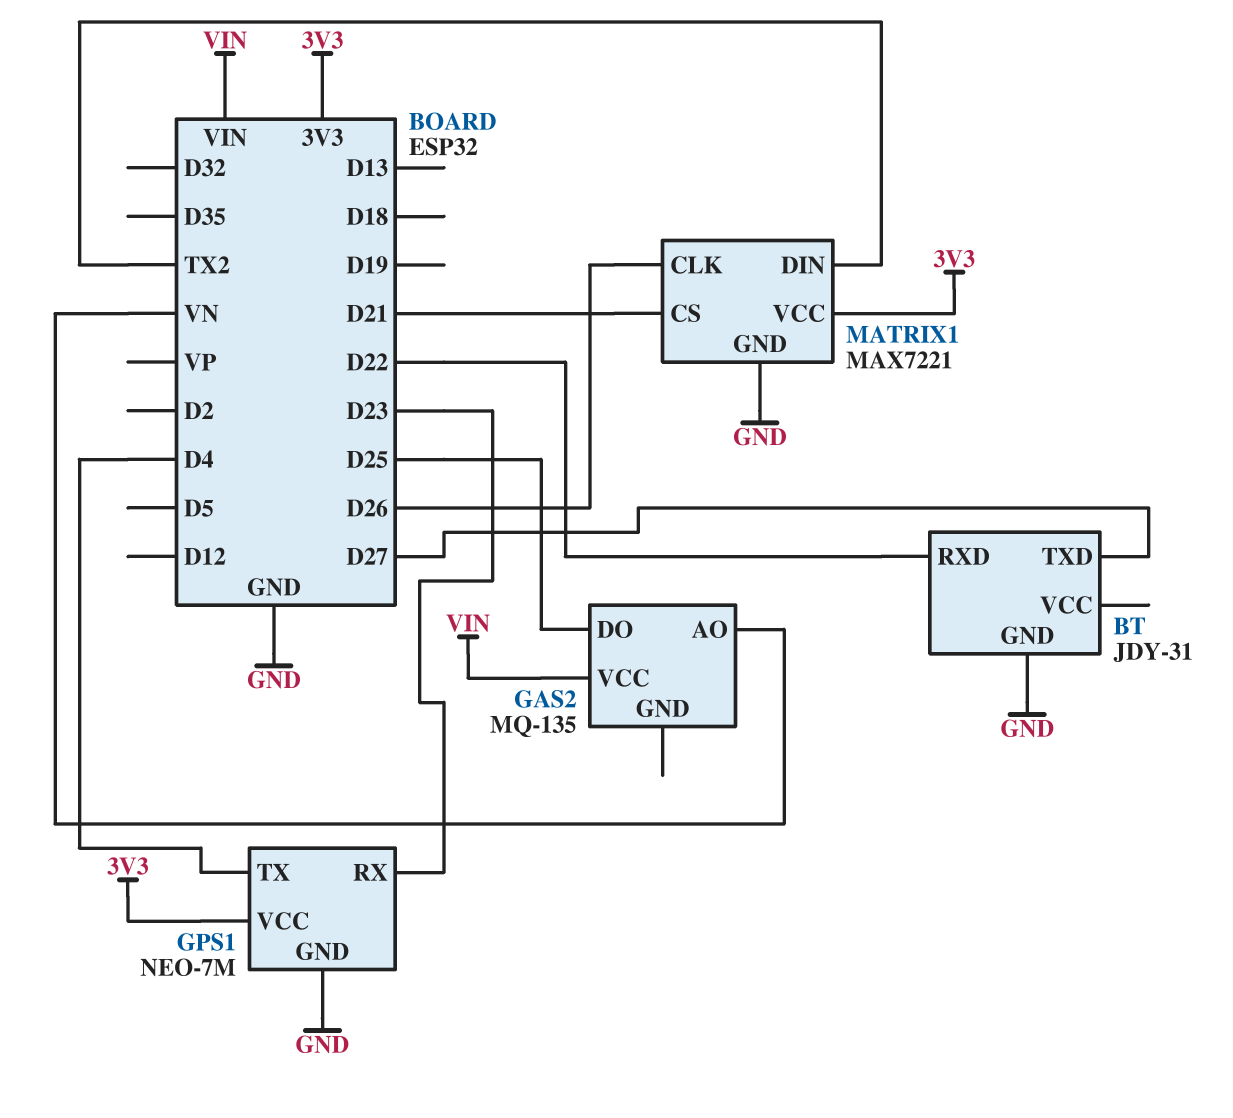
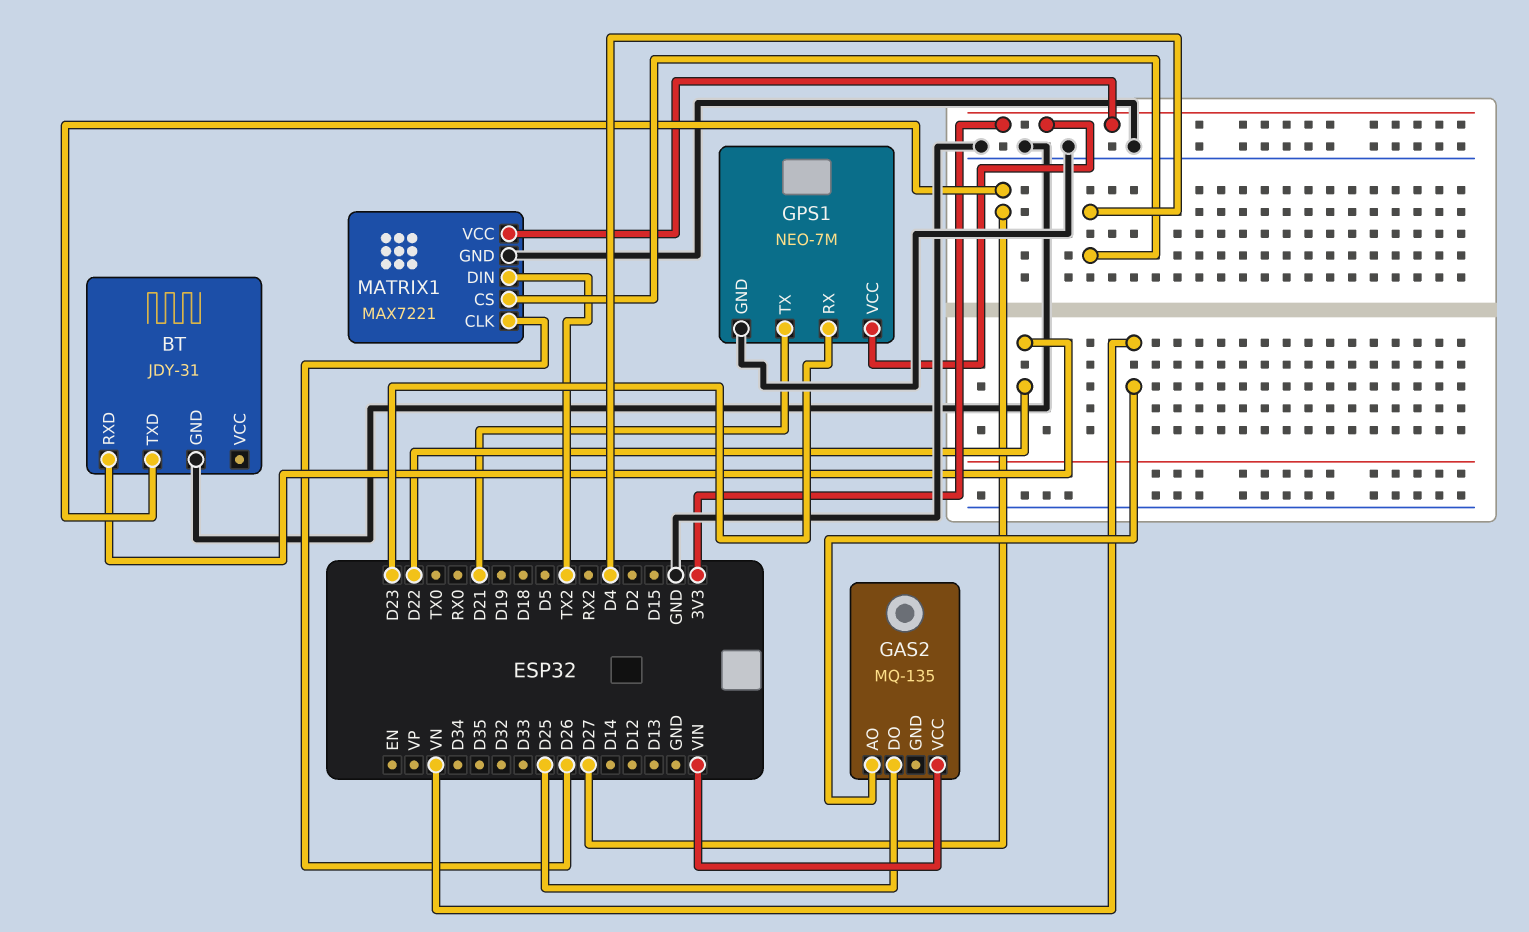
GPS1 pin TX: D4 -> D21
MATRIX1 pin CS: D21 -> D4

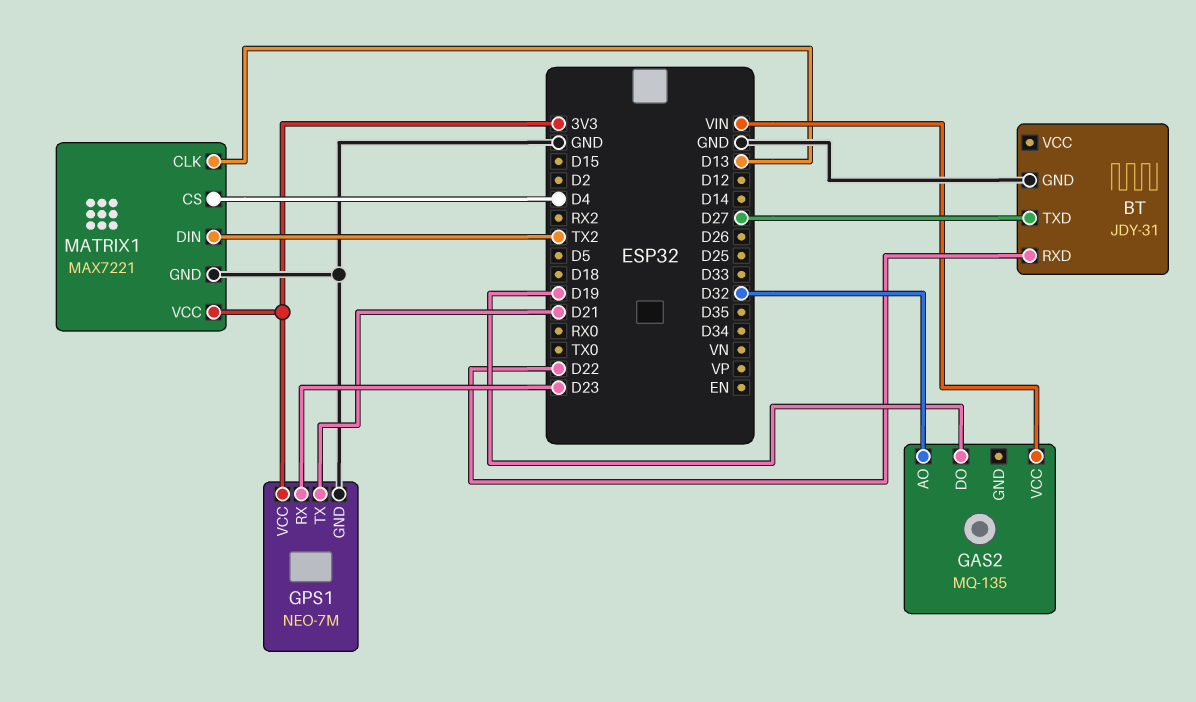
GAS2 pin AO: VN -> D32
GAS2 pin DO: D25 -> D19
MATRIX1 pin CLK: D26 -> D13

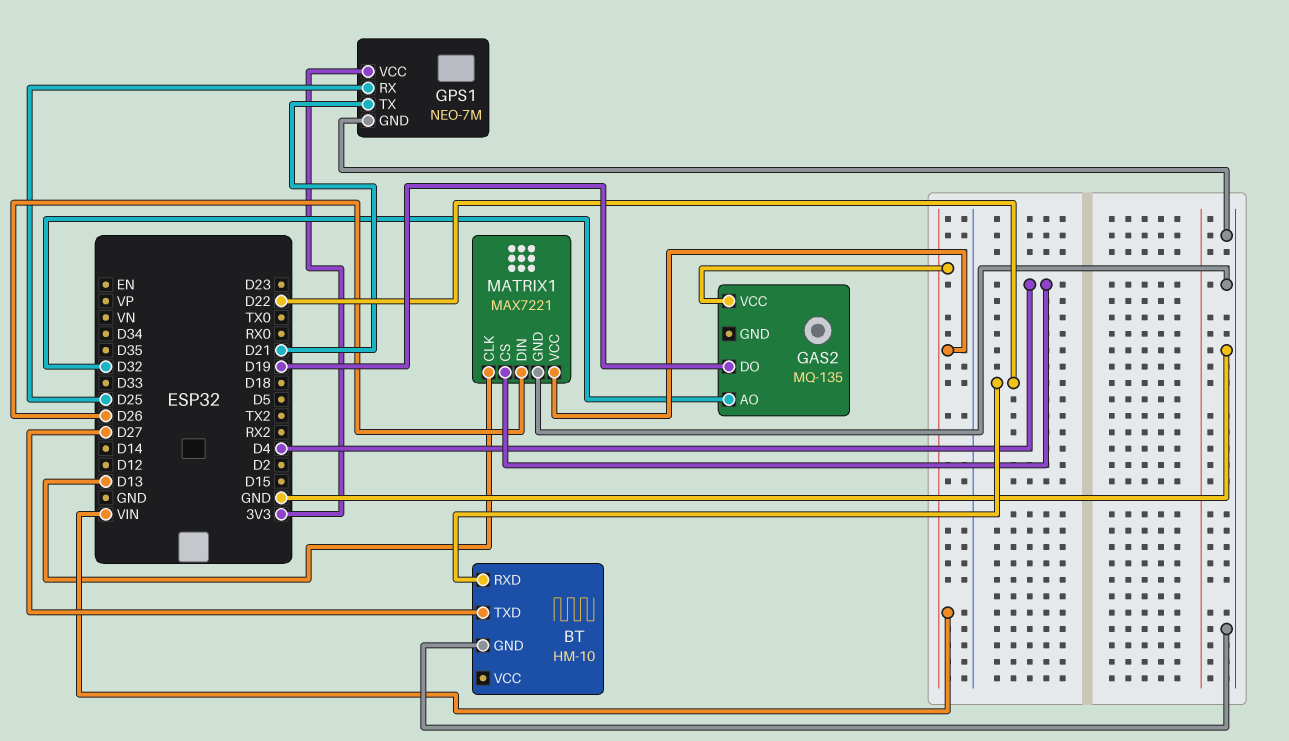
BT: JDY-31 -> HM-10
GPS1 pin RX: D23 -> D25
MATRIX1 pin DIN: TX2 -> D26
MATRIX1 pin VCC: 3V3 -> VIN

